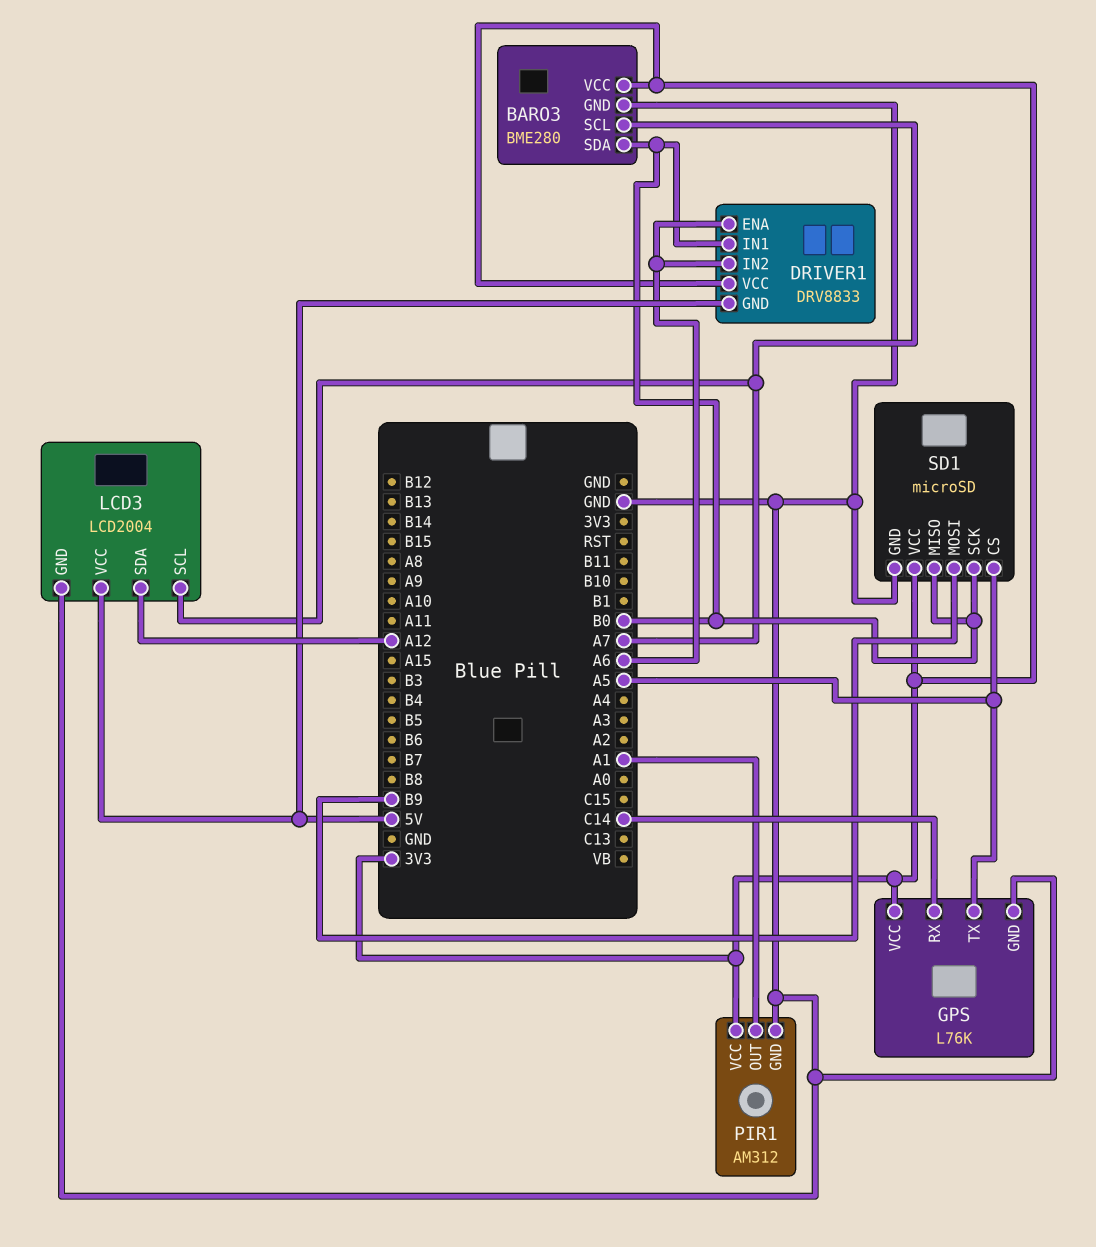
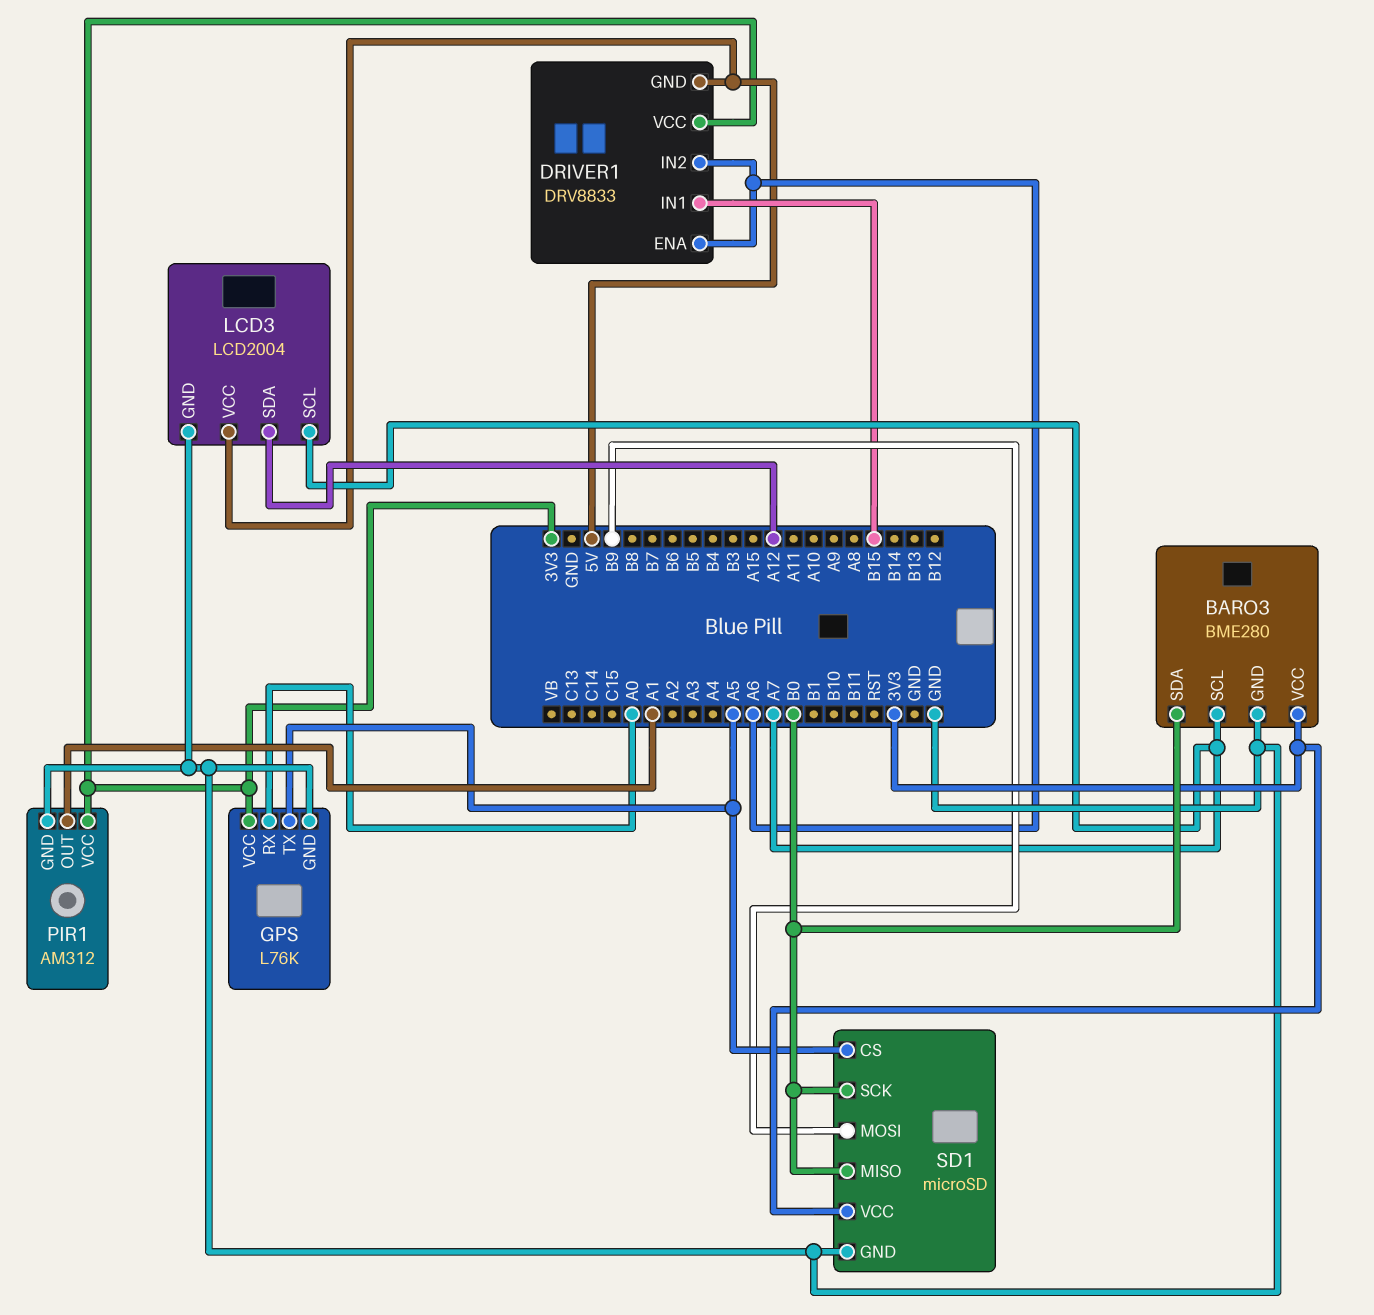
DRIVER1 pin IN1: B0 -> B15
GPS pin RX: C14 -> A0

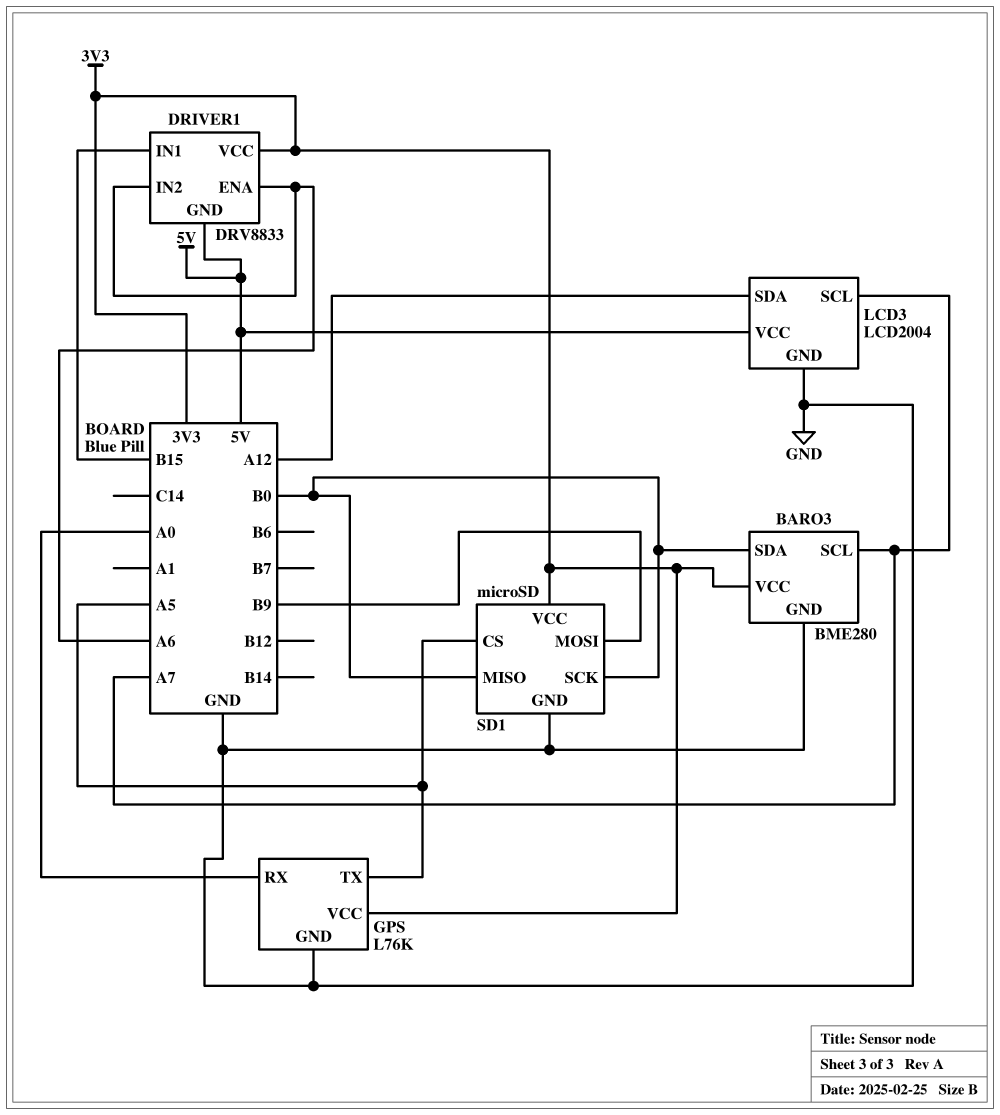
PIR1: AM312 -> none
PIR1 pin GND: GND -> none
PIR1 pin OUT: A1 -> none
PIR1 pin VCC: 3V3 -> none

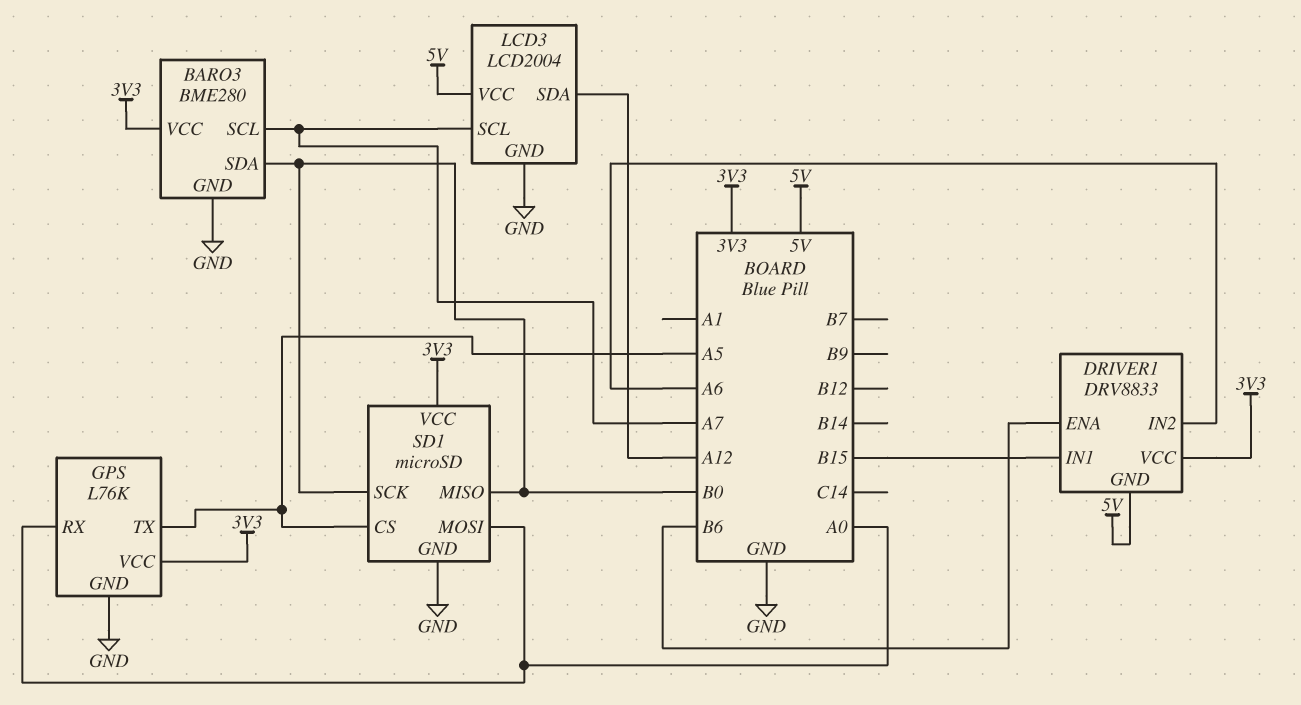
DRIVER1 pin ENA: A6 -> B6
SD1 pin MOSI: B9 -> A0

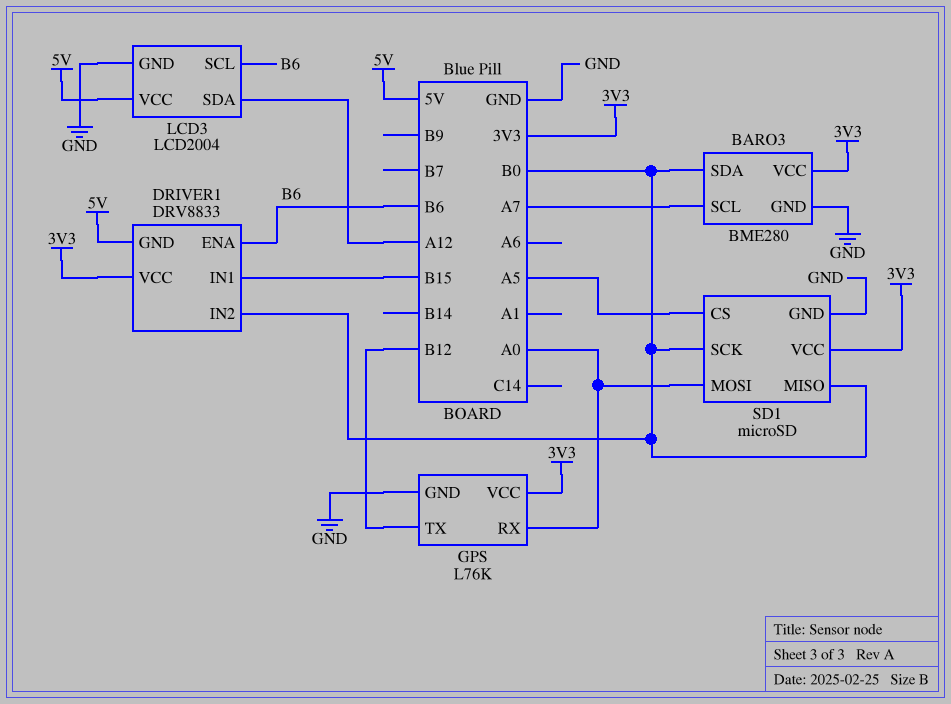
DRIVER1 pin IN2: A6 -> B0
GPS pin TX: A5 -> B12
LCD3 pin SCL: A7 -> B6

